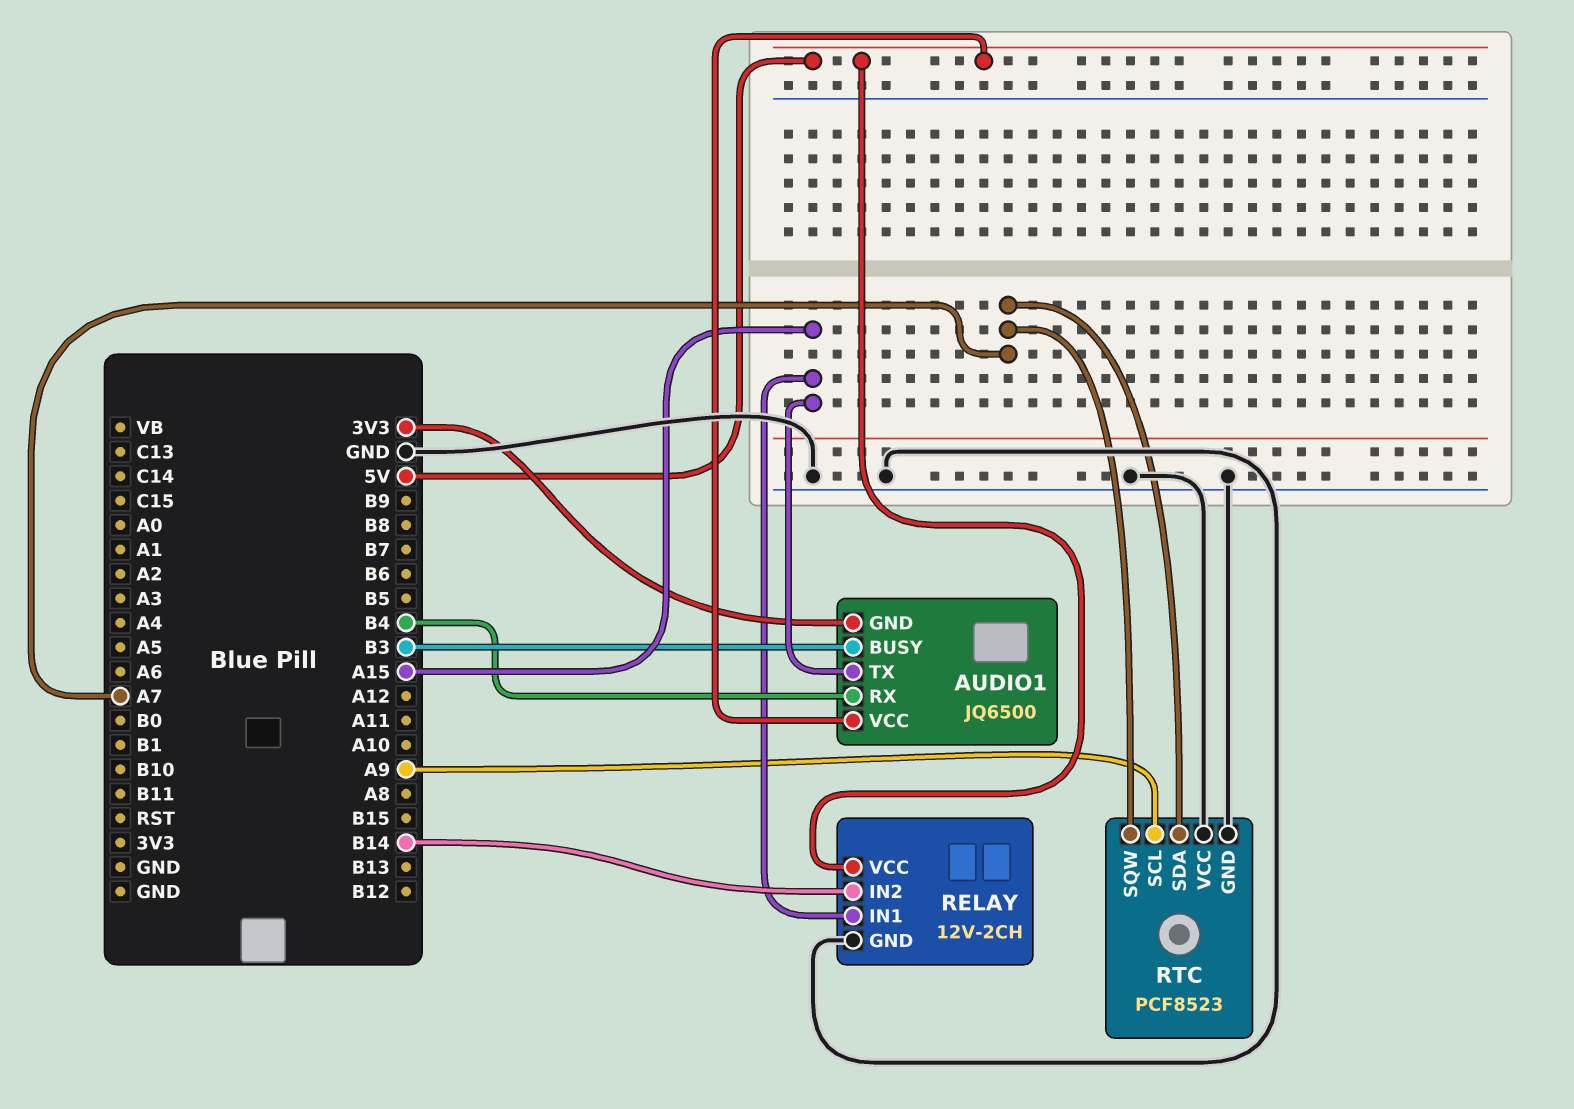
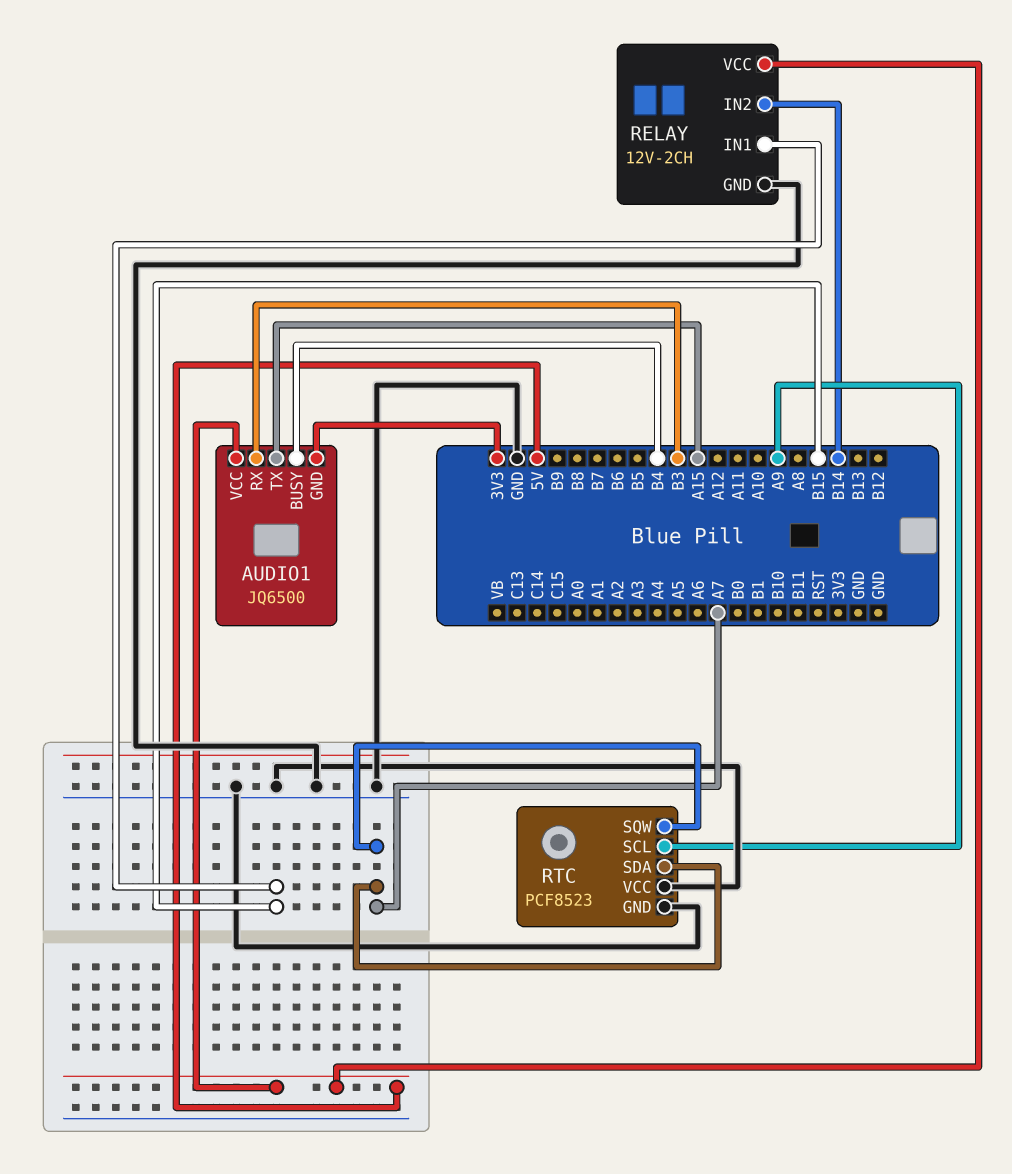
AUDIO1 pin BUSY: B3 -> B4
AUDIO1 pin RX: B4 -> B3
RELAY pin IN1: A15 -> B15

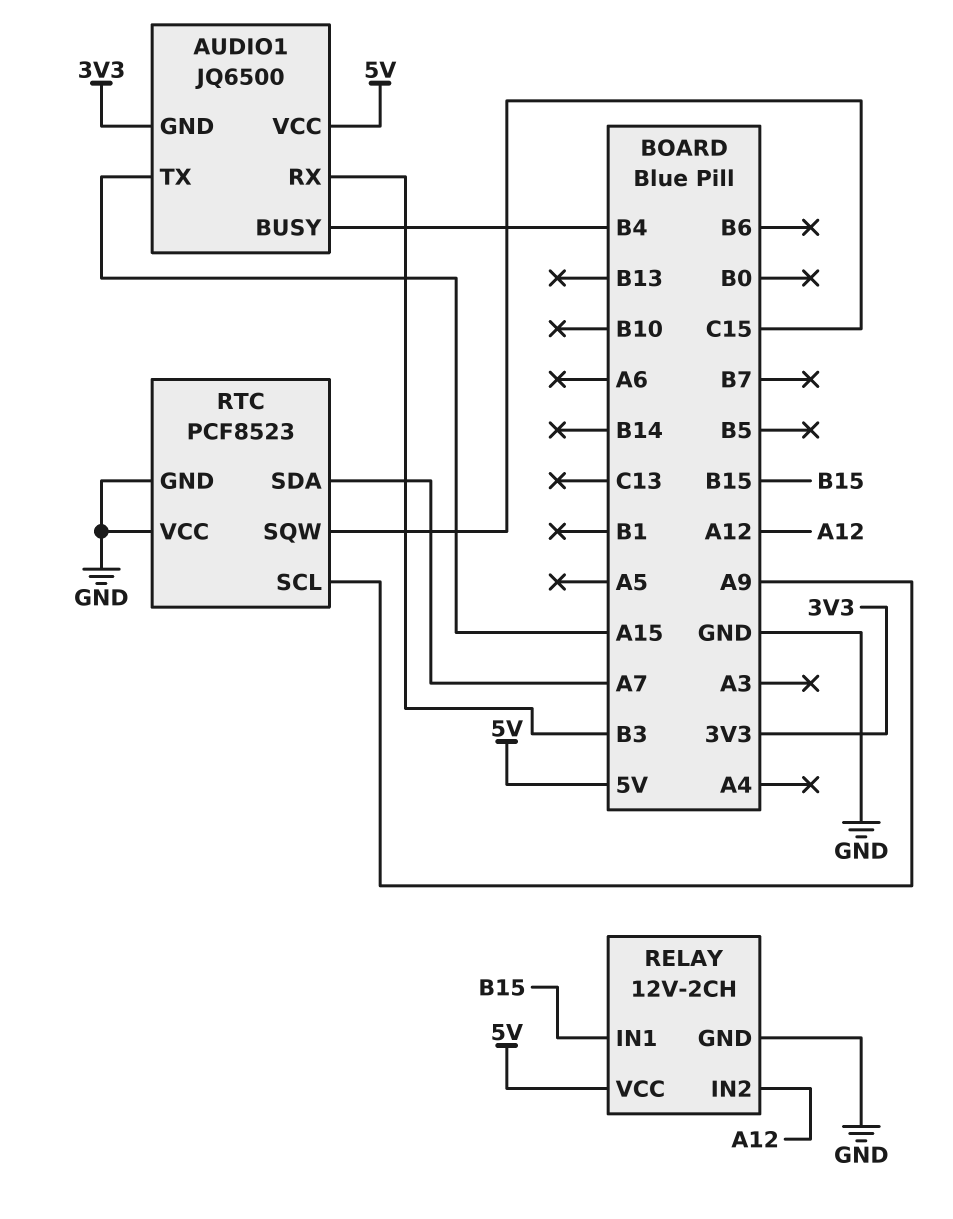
RELAY pin IN2: B14 -> A12
RTC pin SQW: A7 -> C15

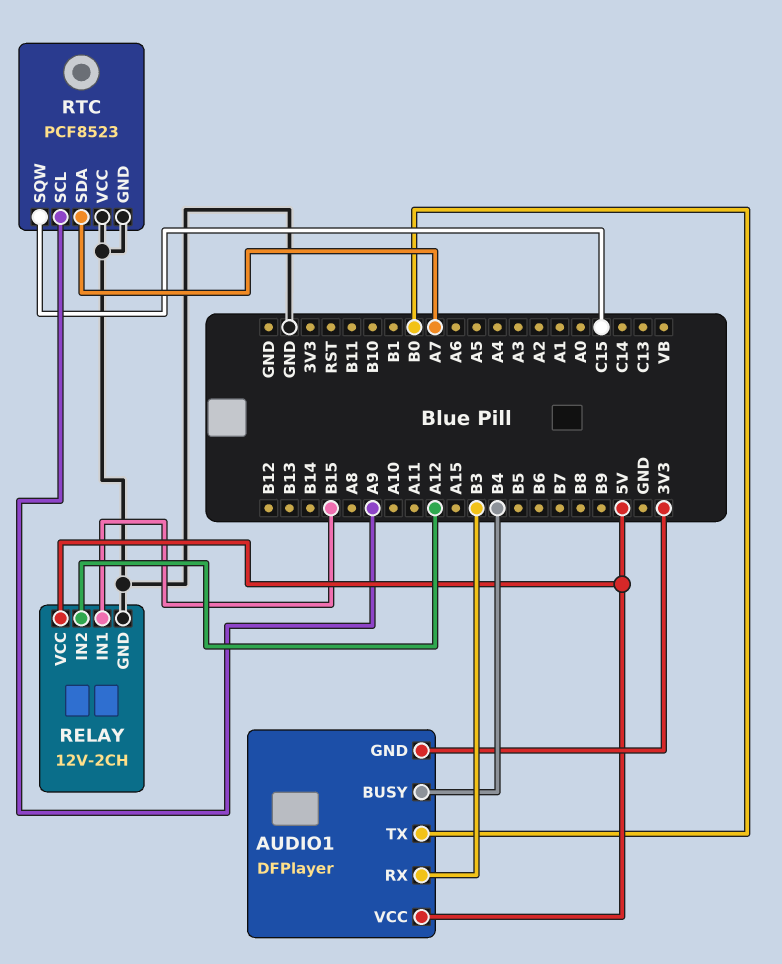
AUDIO1: JQ6500 -> DFPlayer
AUDIO1 pin TX: A15 -> B0

